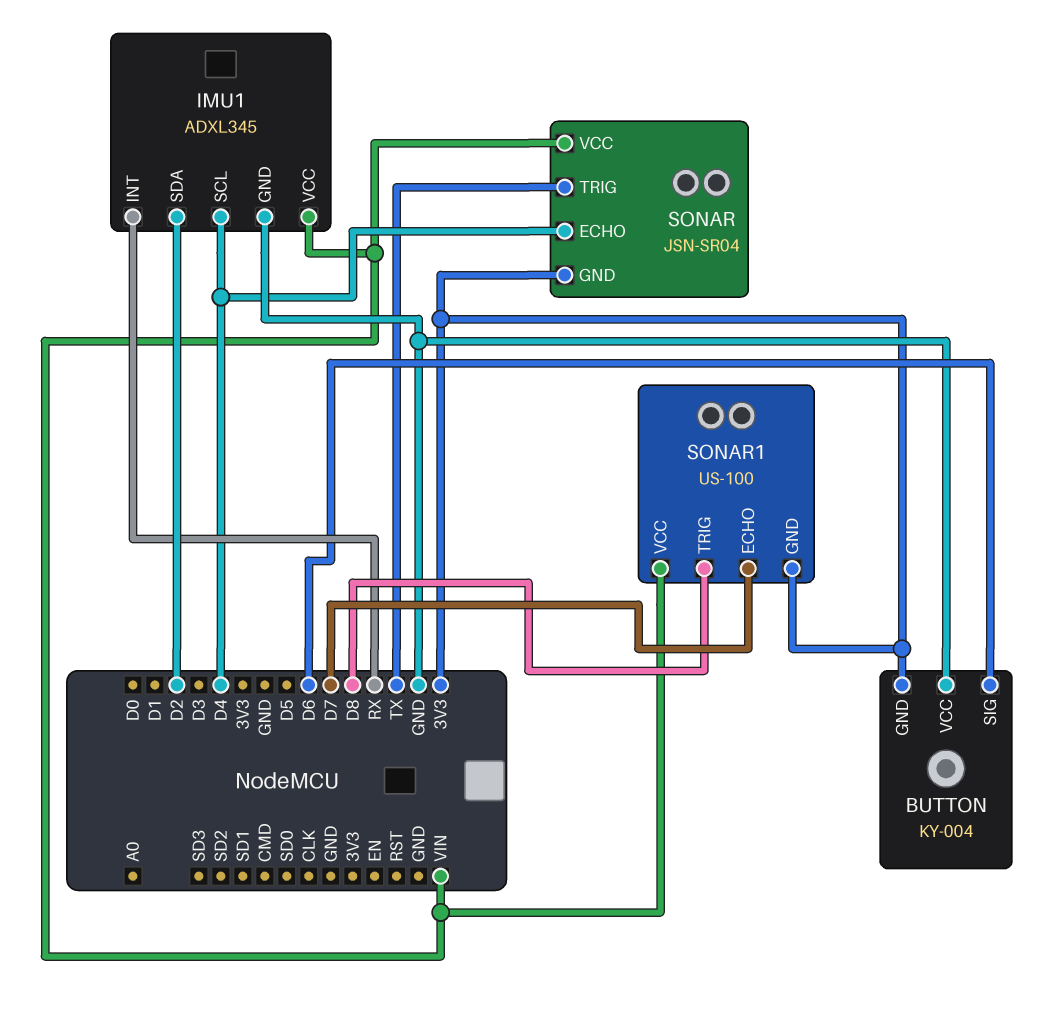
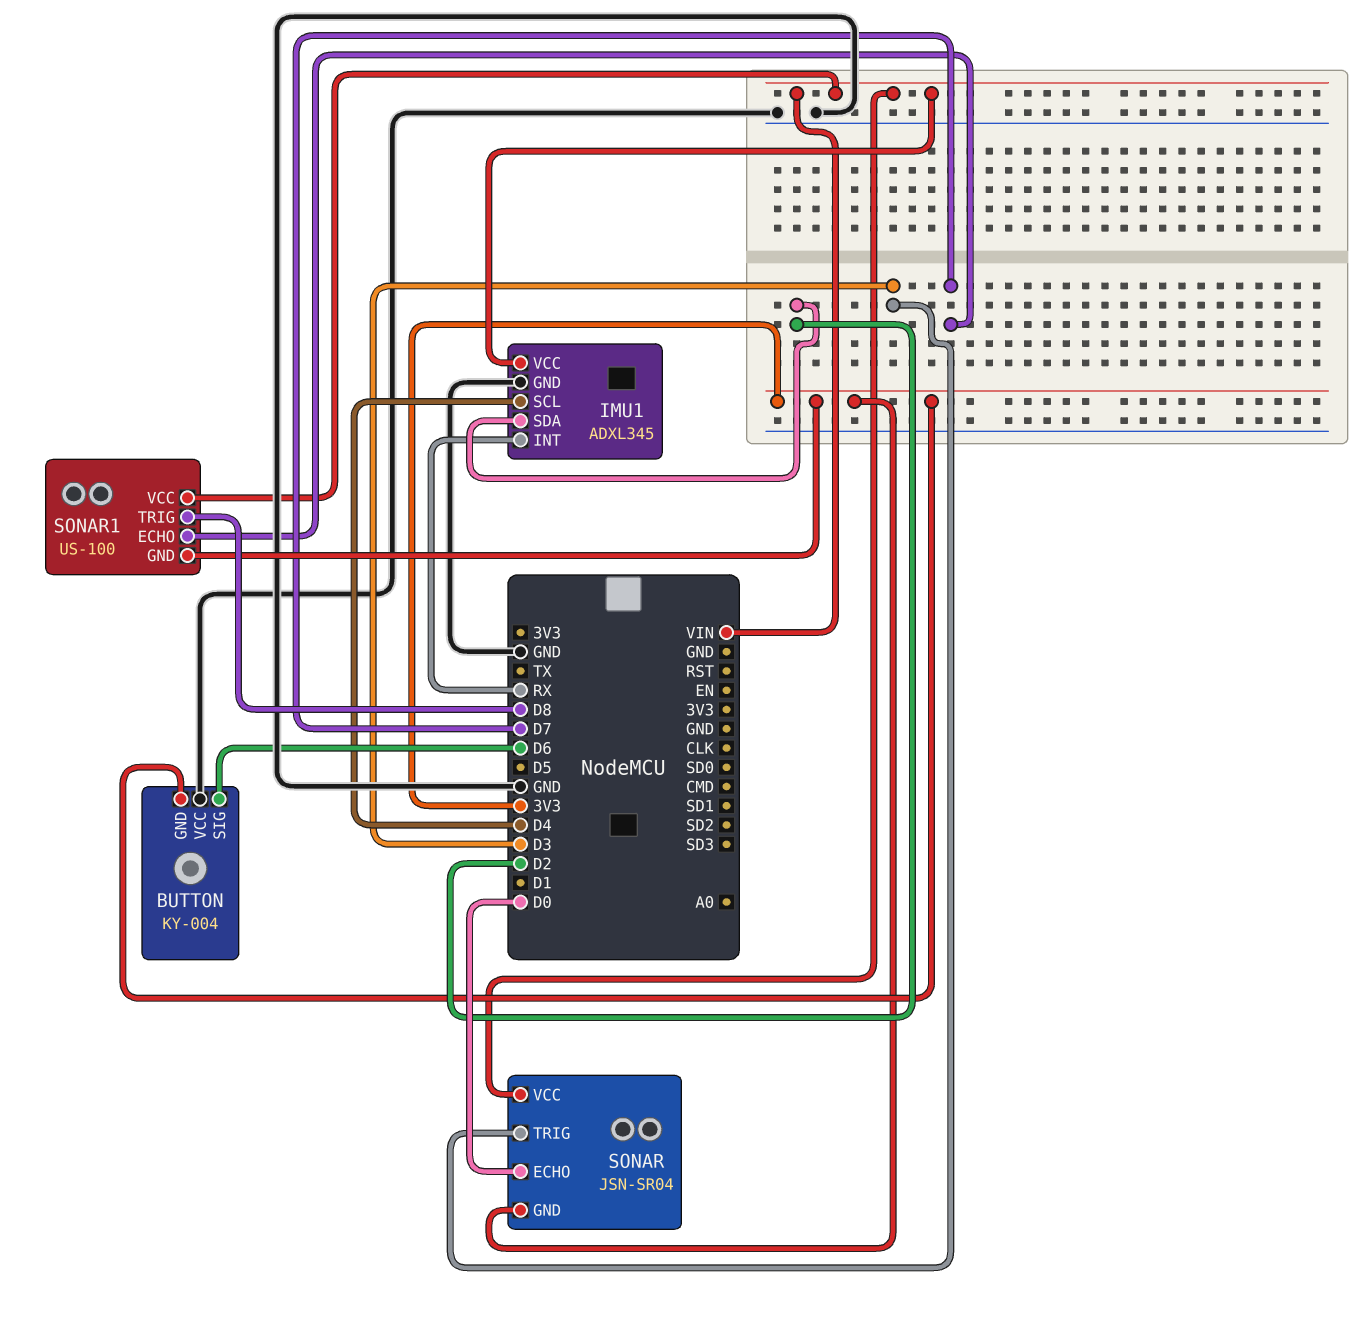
SONAR pin ECHO: D4 -> D0
SONAR pin TRIG: TX -> D3

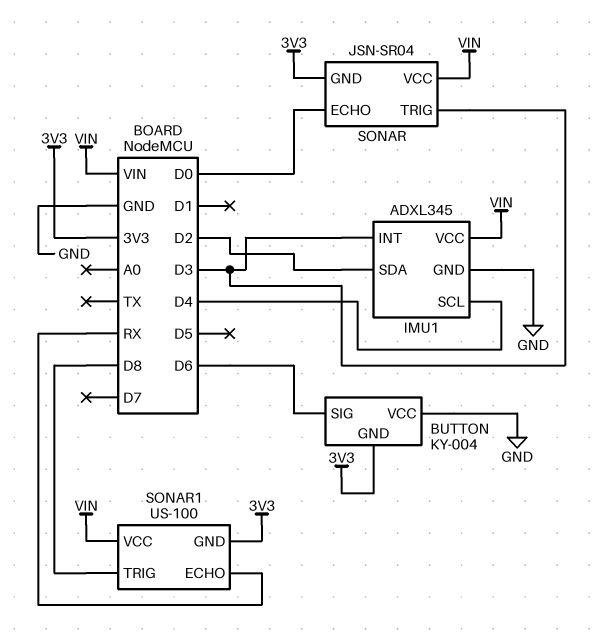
IMU1 pin INT: RX -> D3
SONAR1 pin ECHO: D7 -> RX

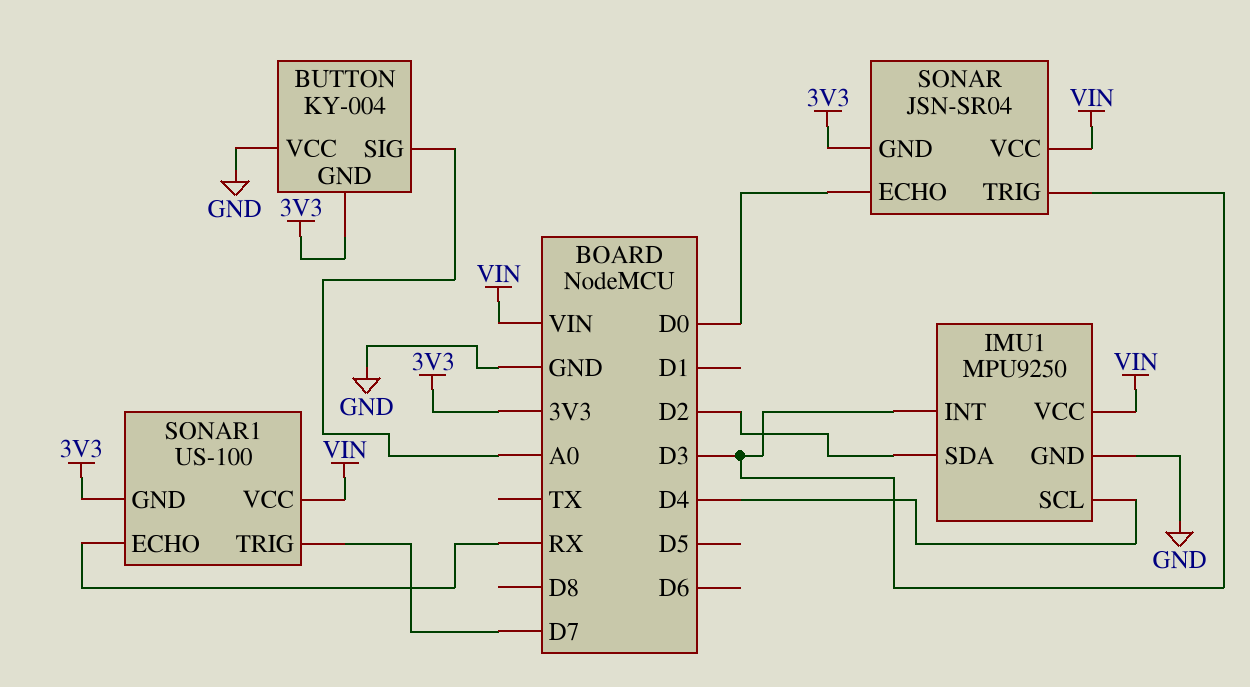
BUTTON pin SIG: D6 -> A0
IMU1: ADXL345 -> MPU9250
SONAR1 pin TRIG: D8 -> D7

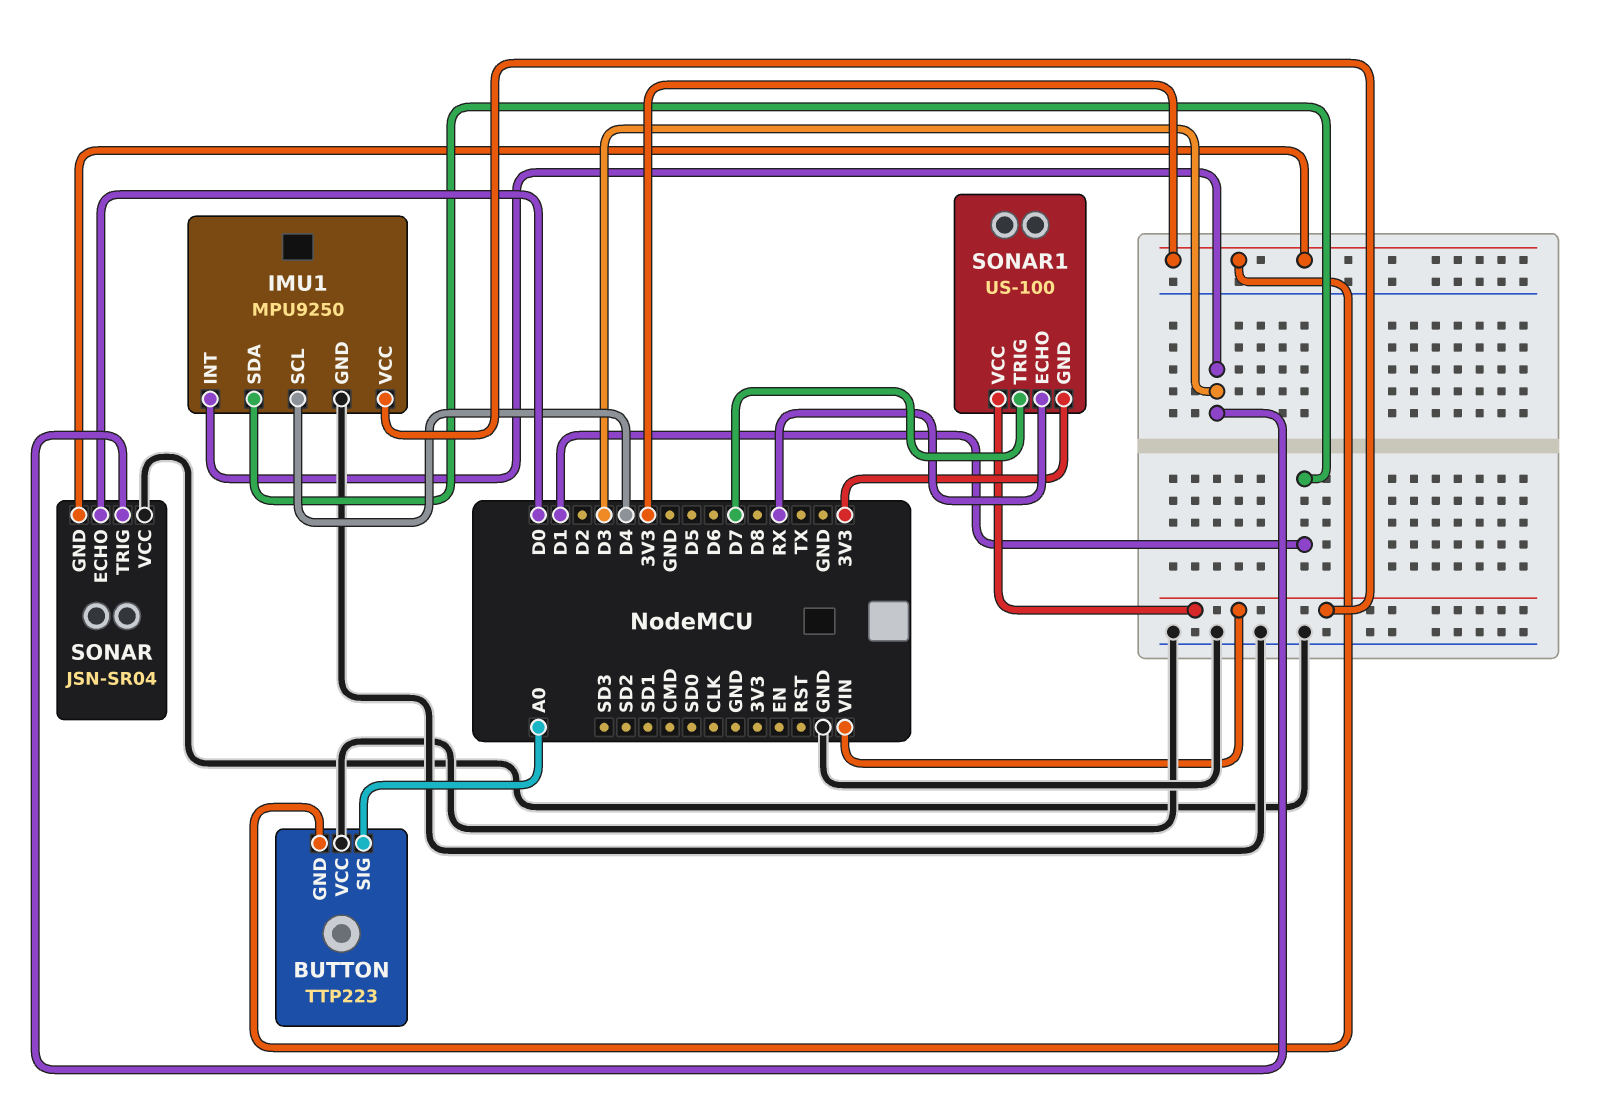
BUTTON: KY-004 -> TTP223
IMU1 pin SDA: D2 -> D1
SONAR pin VCC: VIN -> GND

